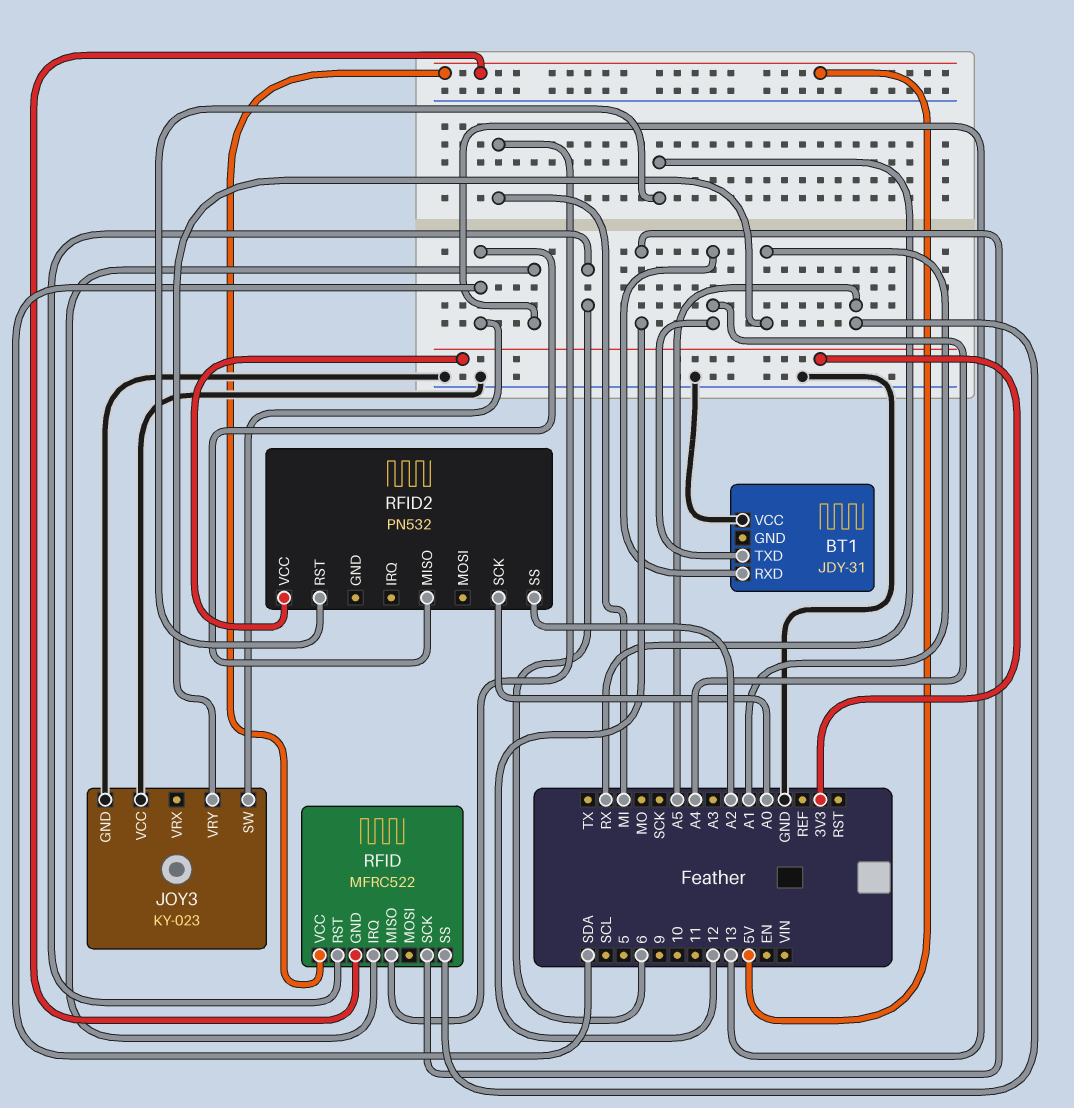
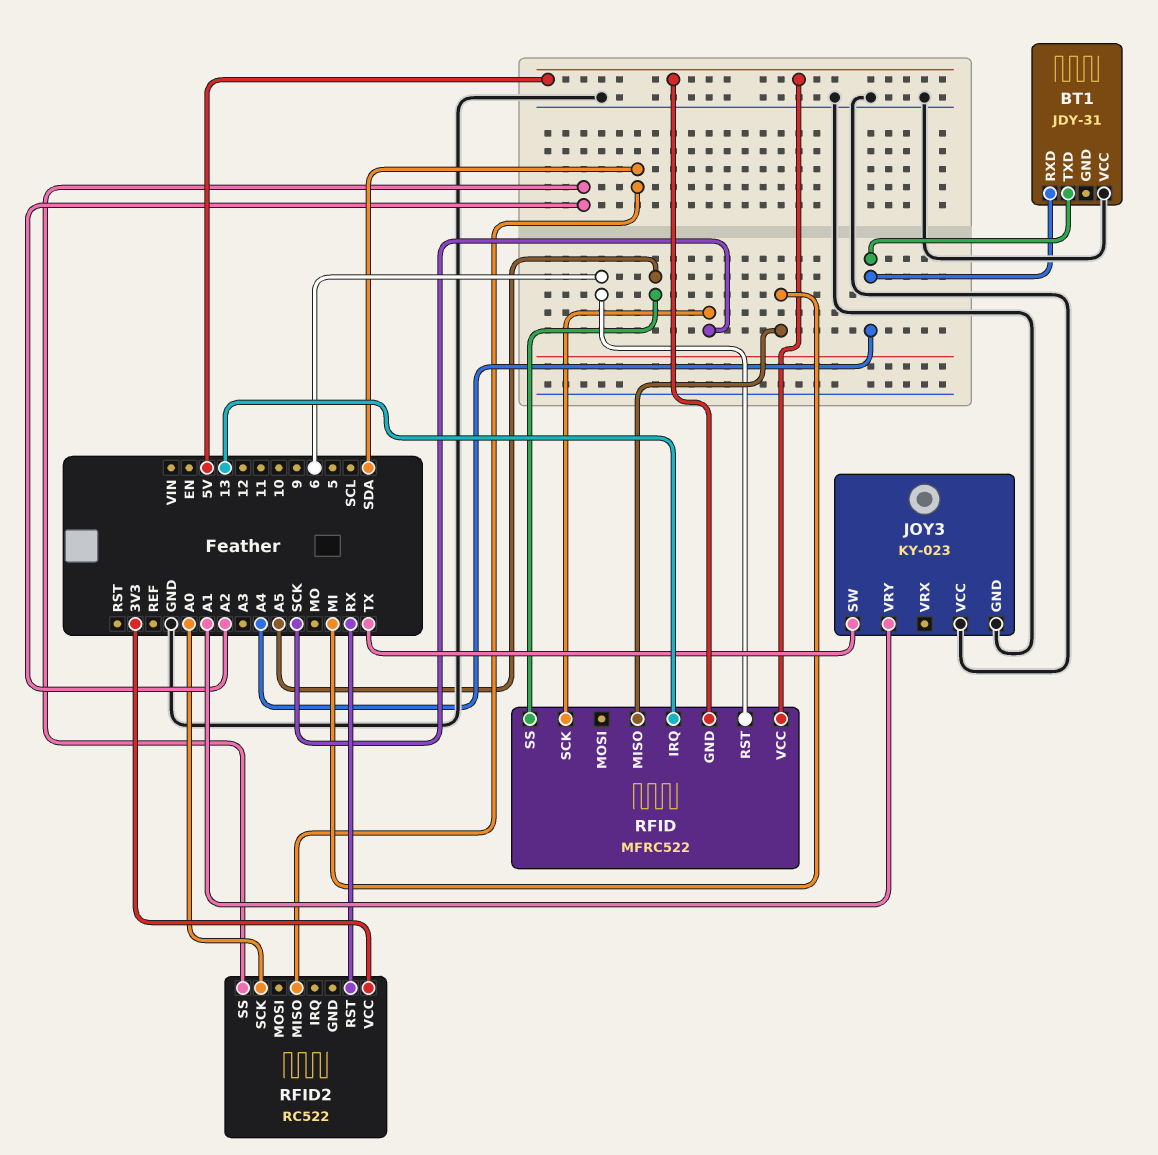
JOY3 pin SW: SDA -> TX
RFID pin SCK: 12 -> SCK
RFID2: PN532 -> RC522

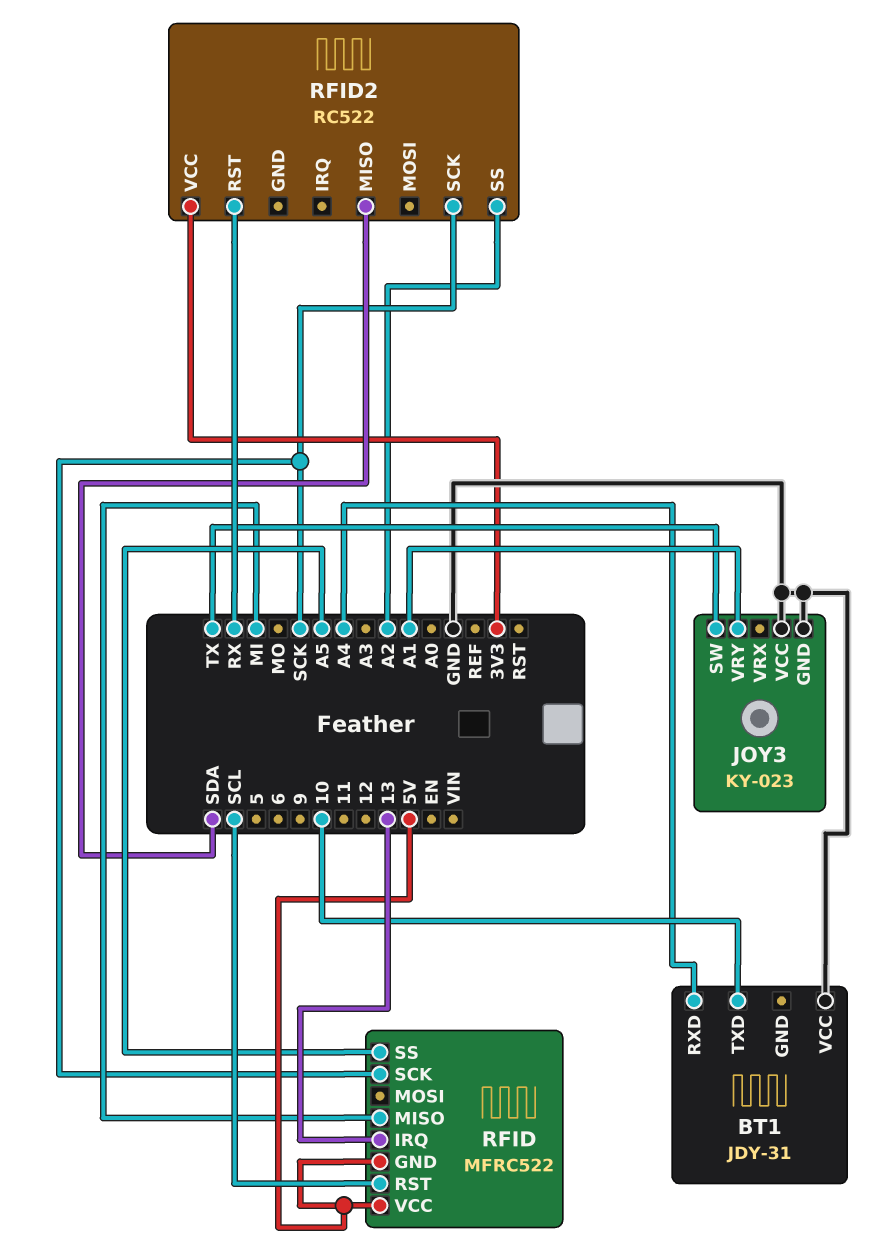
BT1 pin TXD: A4 -> 10
RFID pin RST: 6 -> SCL
RFID2 pin SCK: A0 -> SCK

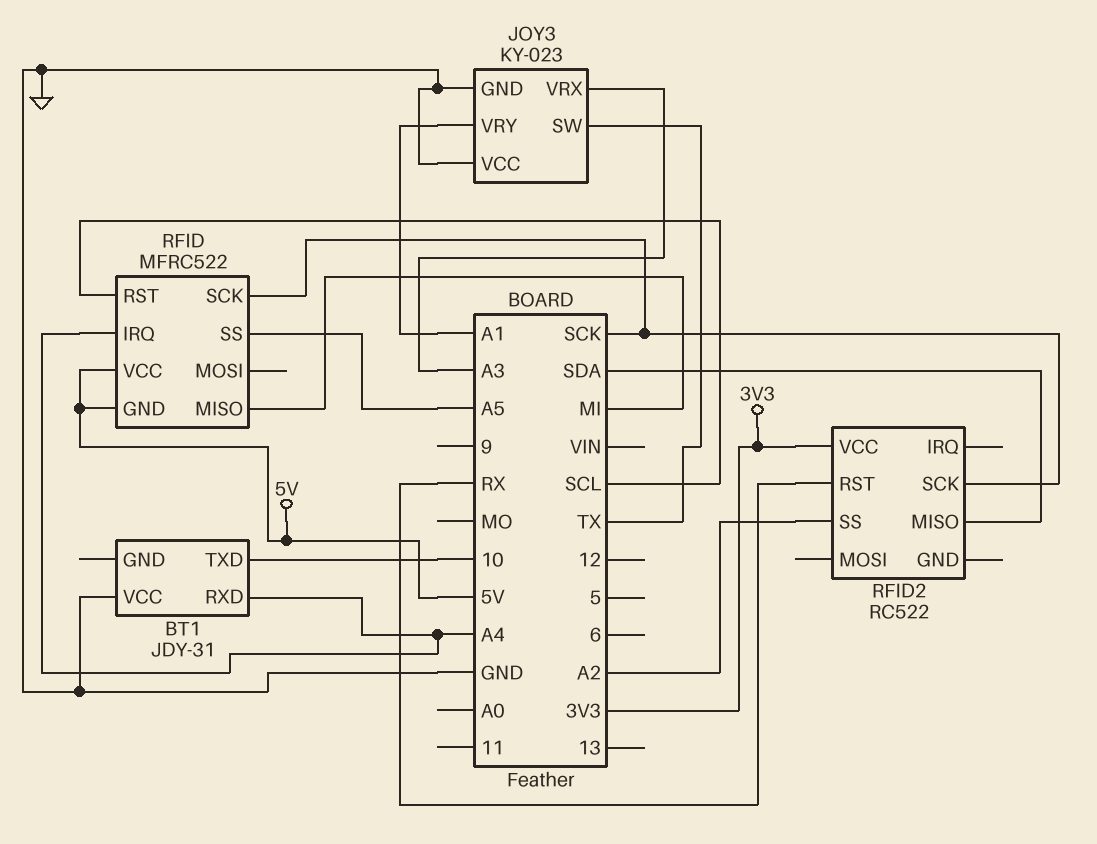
JOY3 pin VRX: none -> A3
RFID pin IRQ: 13 -> A4

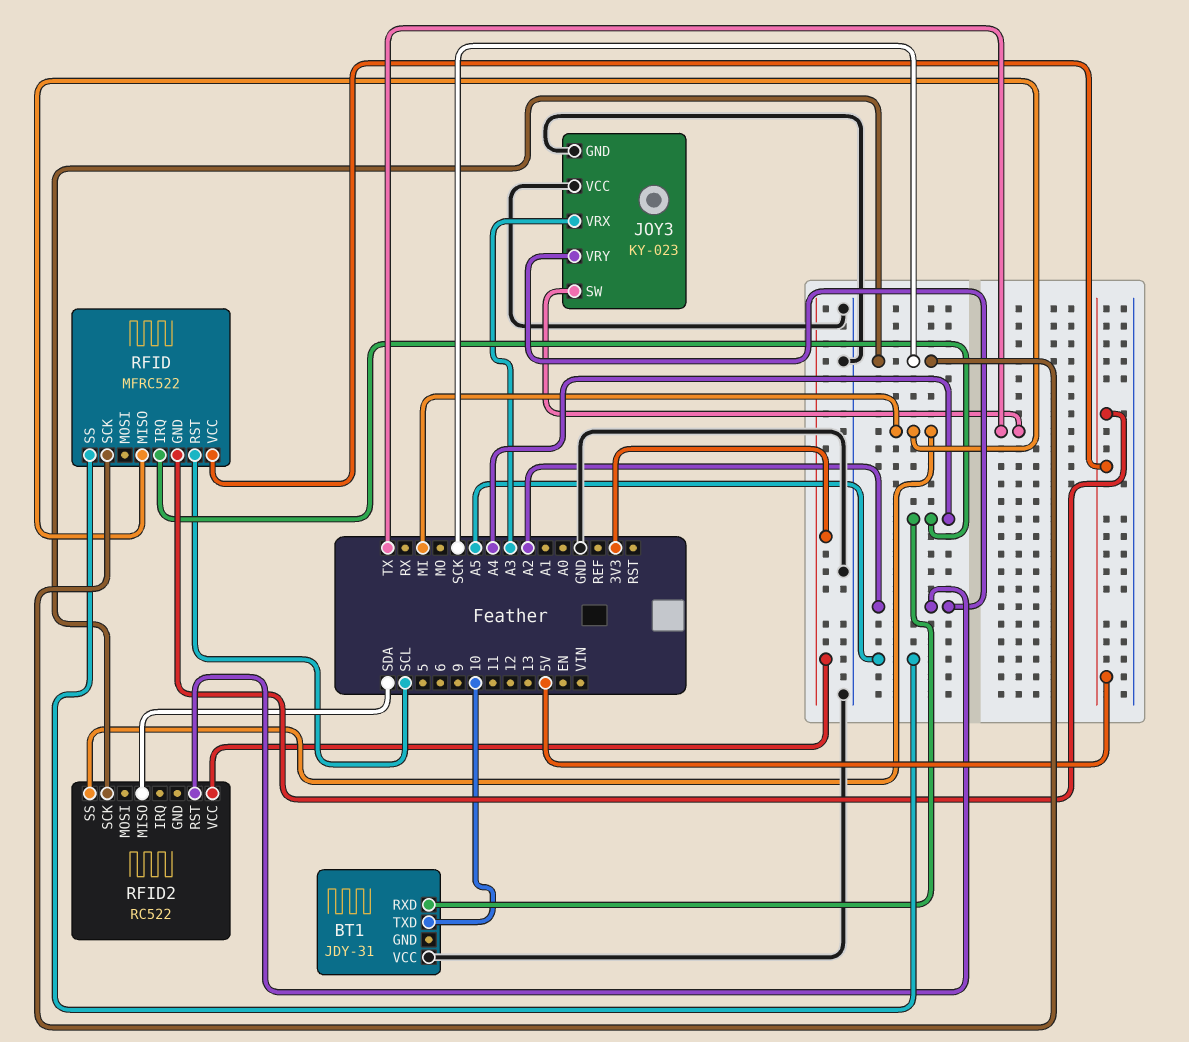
JOY3 pin VRY: A1 -> A2
RFID2 pin RST: RX -> A2
RFID2 pin SS: A2 -> MI

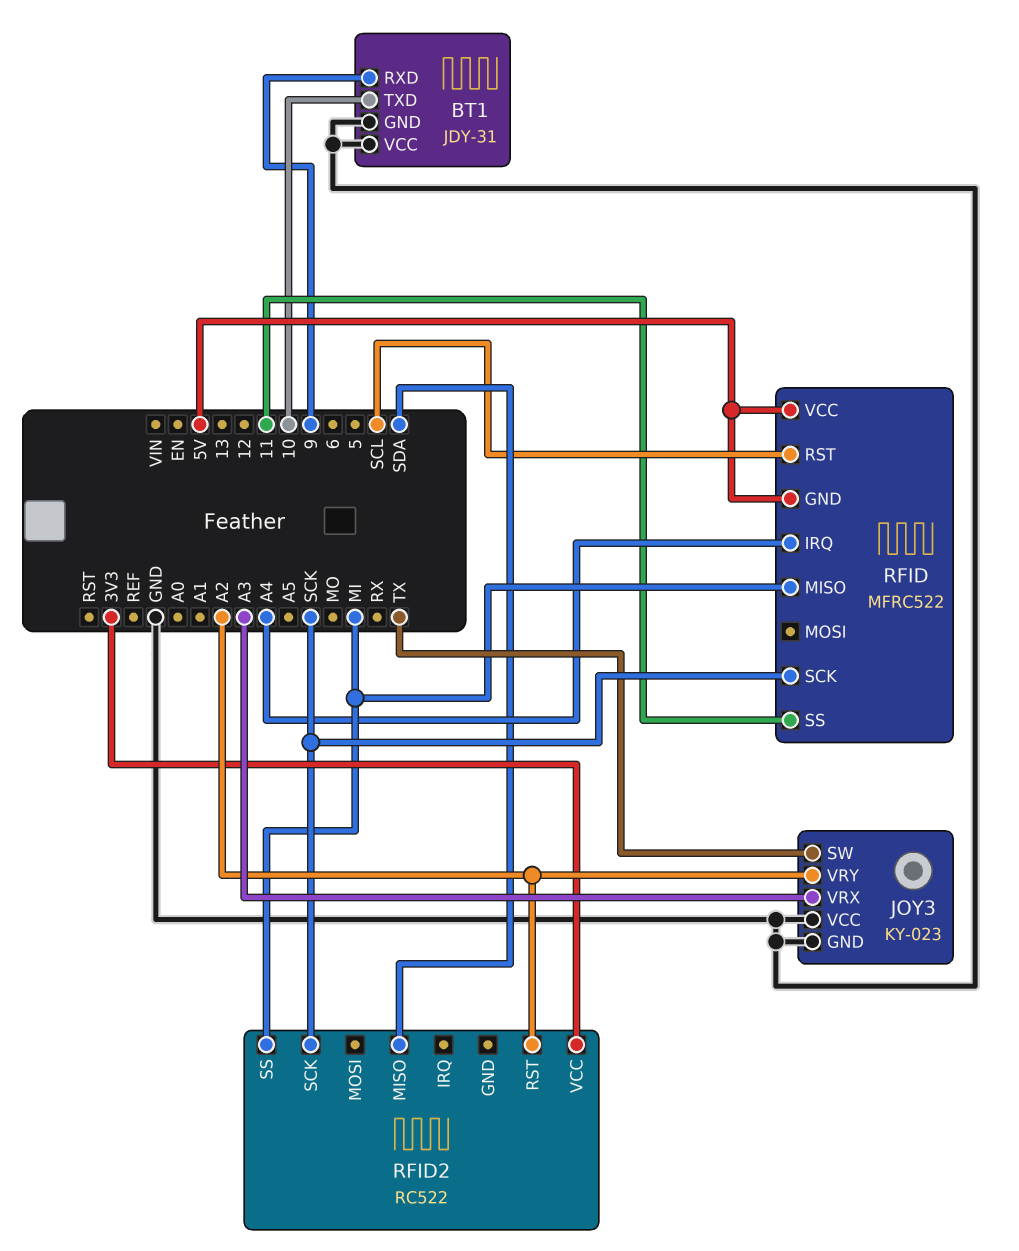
BT1 pin GND: none -> GND
BT1 pin RXD: A4 -> 9
RFID pin SS: A5 -> 11

